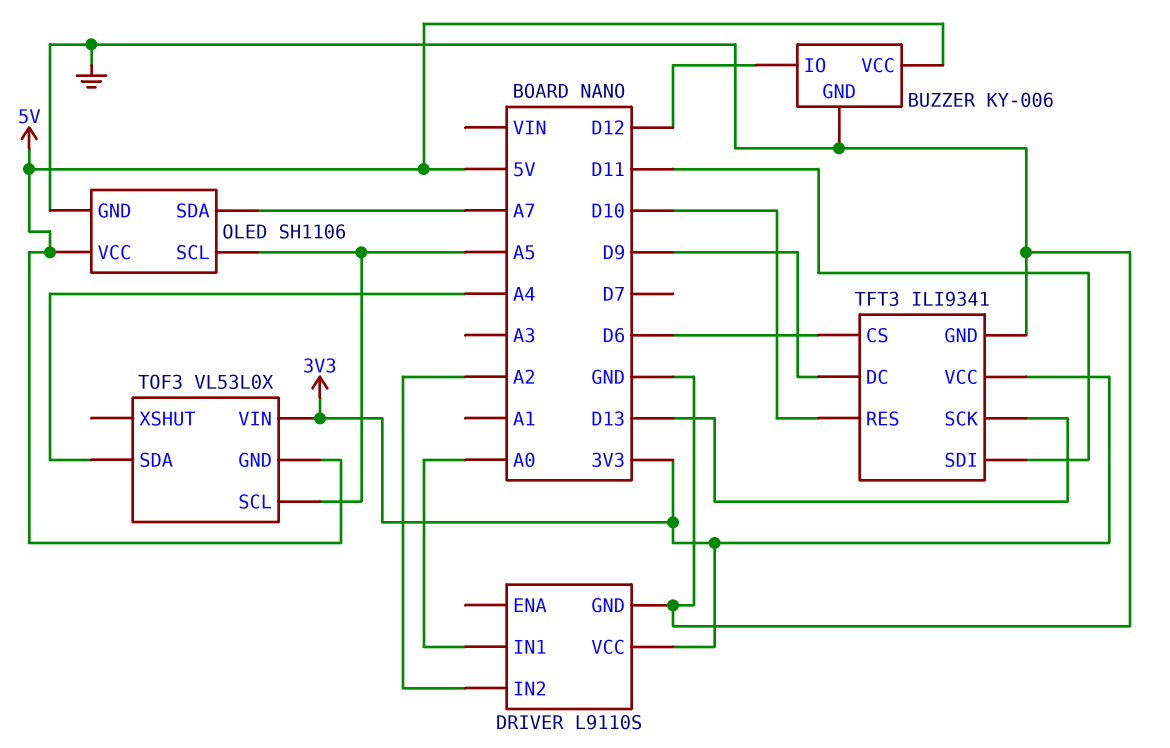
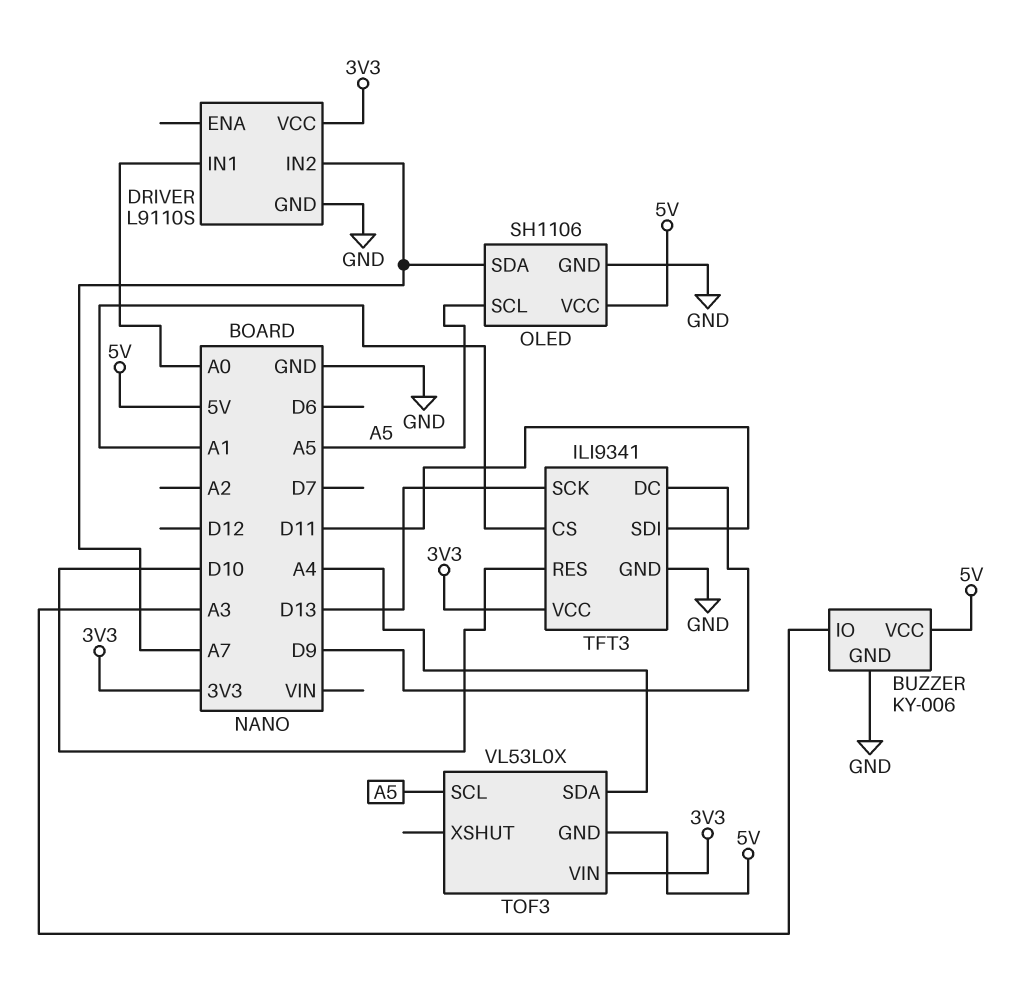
BUZZER pin IO: D12 -> A3
DRIVER pin IN2: A2 -> A7
TFT3 pin CS: D6 -> A1

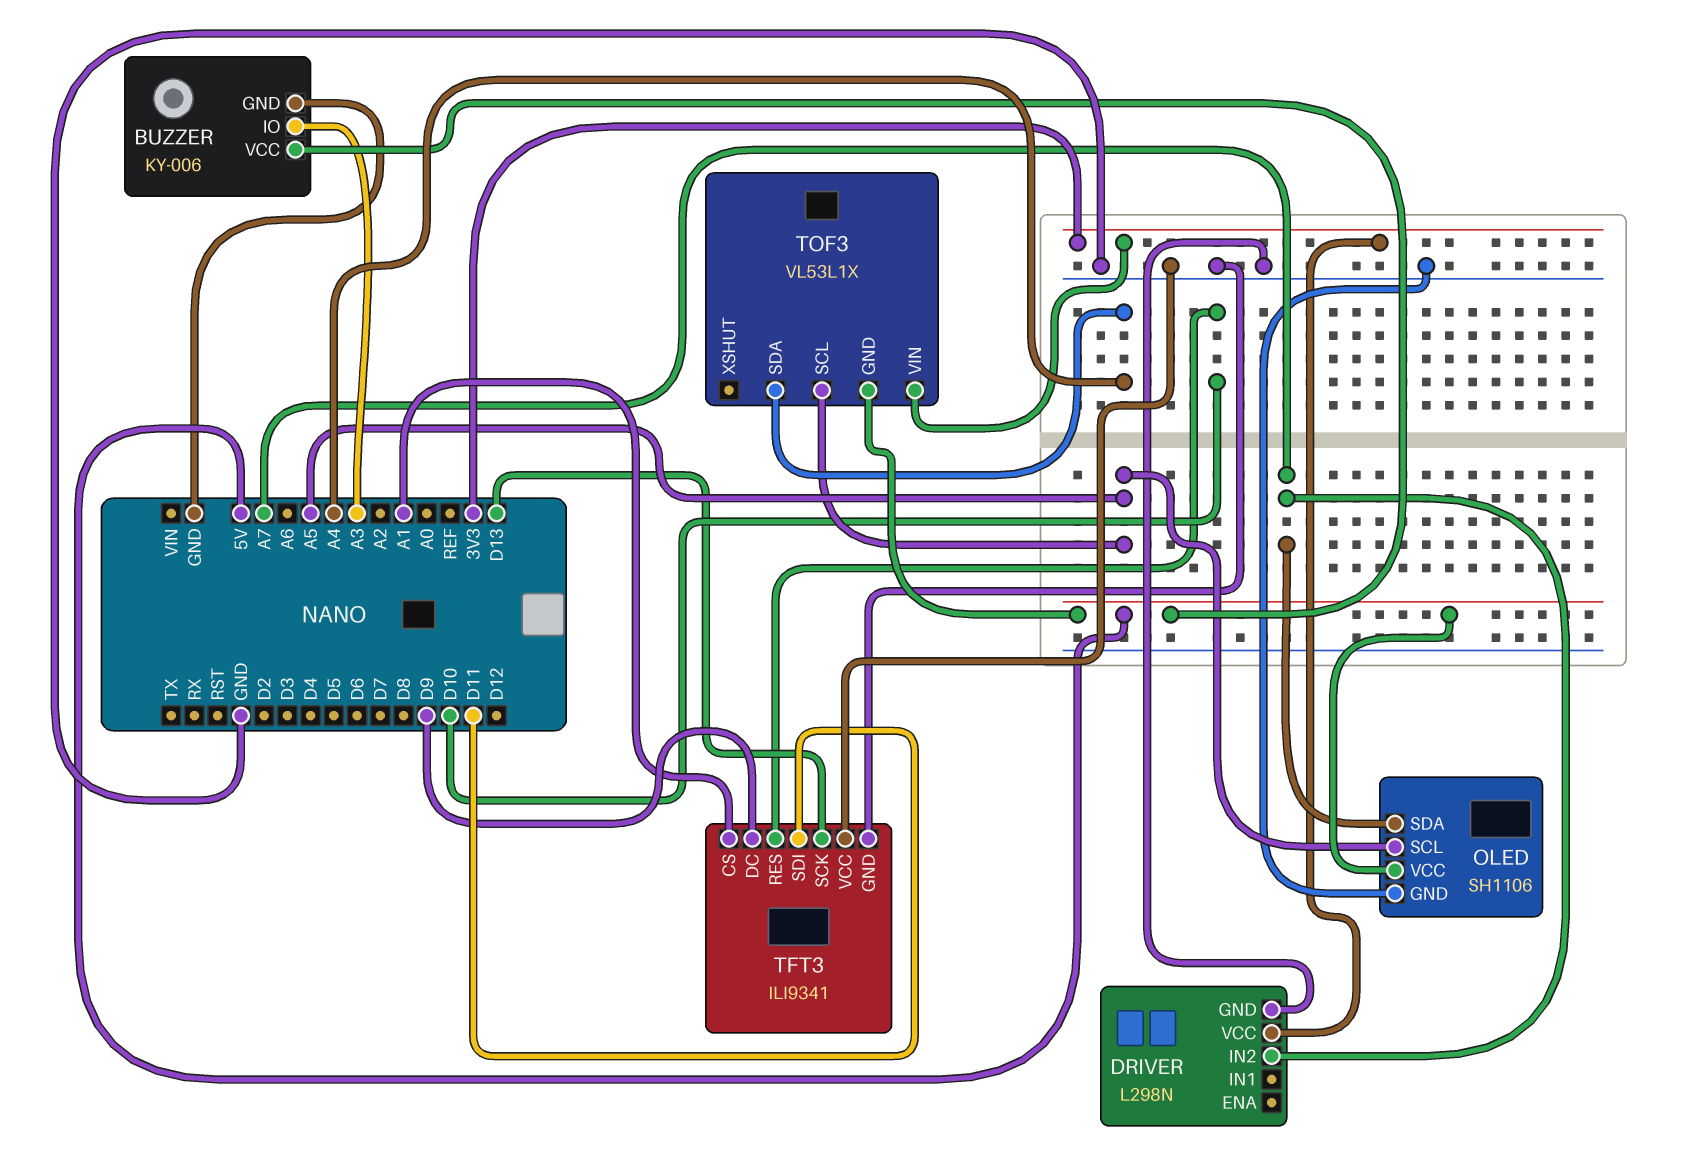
DRIVER: L9110S -> L298N
DRIVER pin IN1: A0 -> none
TFT3 pin VCC: 3V3 -> GND
TOF3: VL53L0X -> VL53L1X

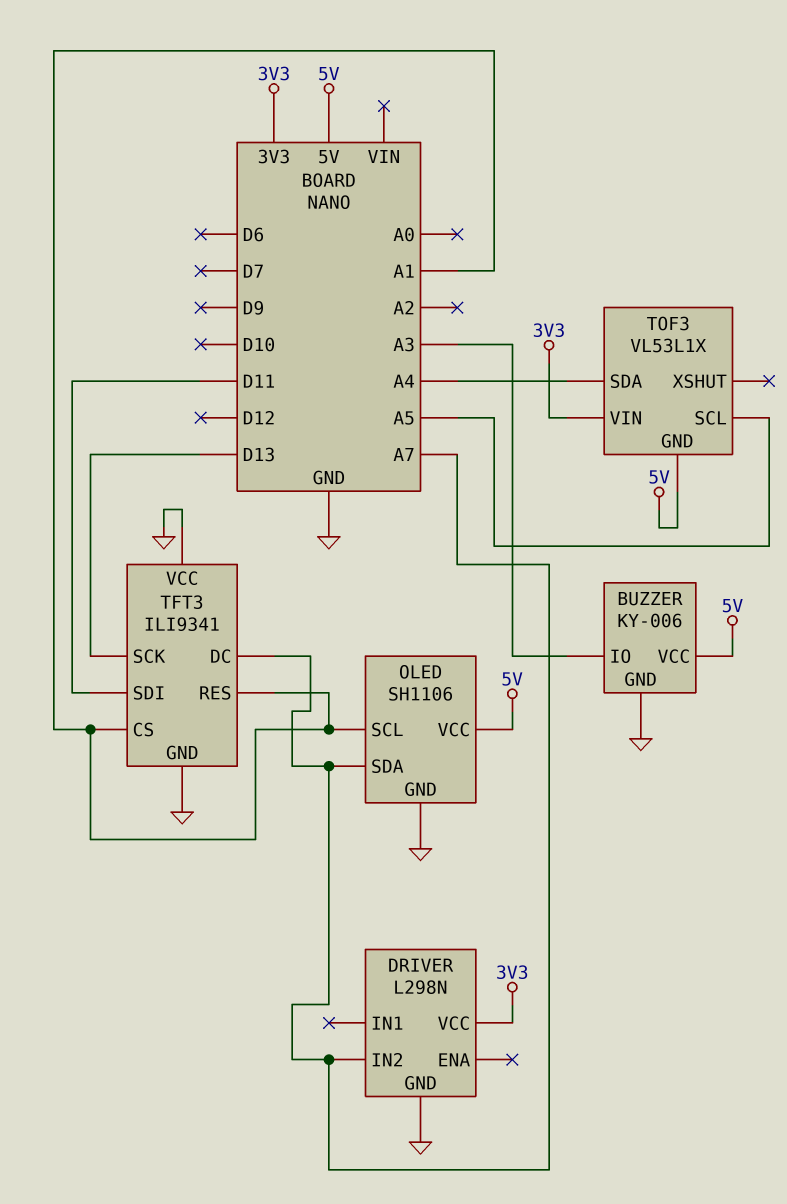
OLED pin SCL: A5 -> A1
TFT3 pin DC: D9 -> A7
TFT3 pin RES: D10 -> A1

